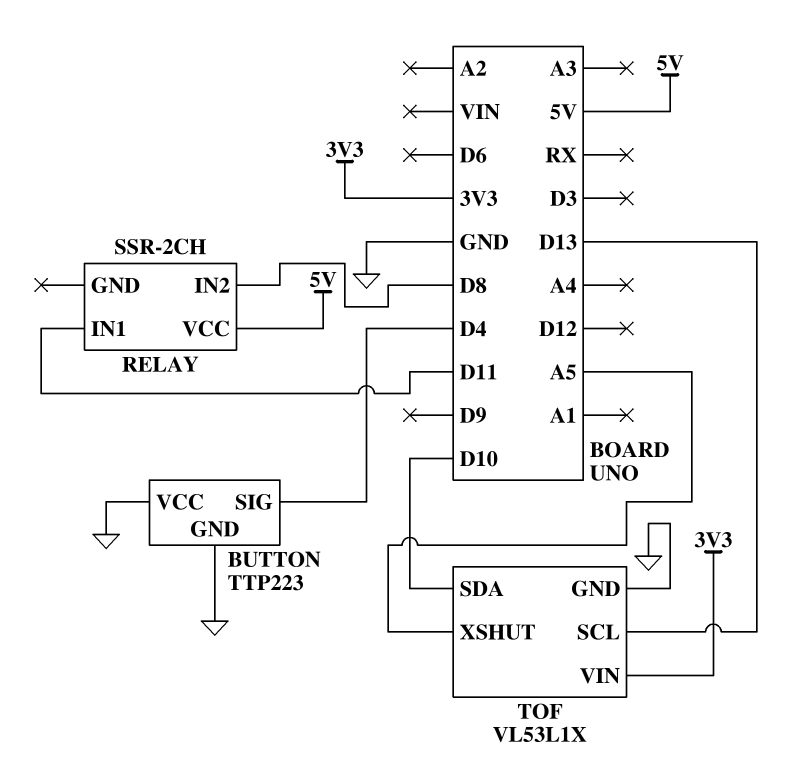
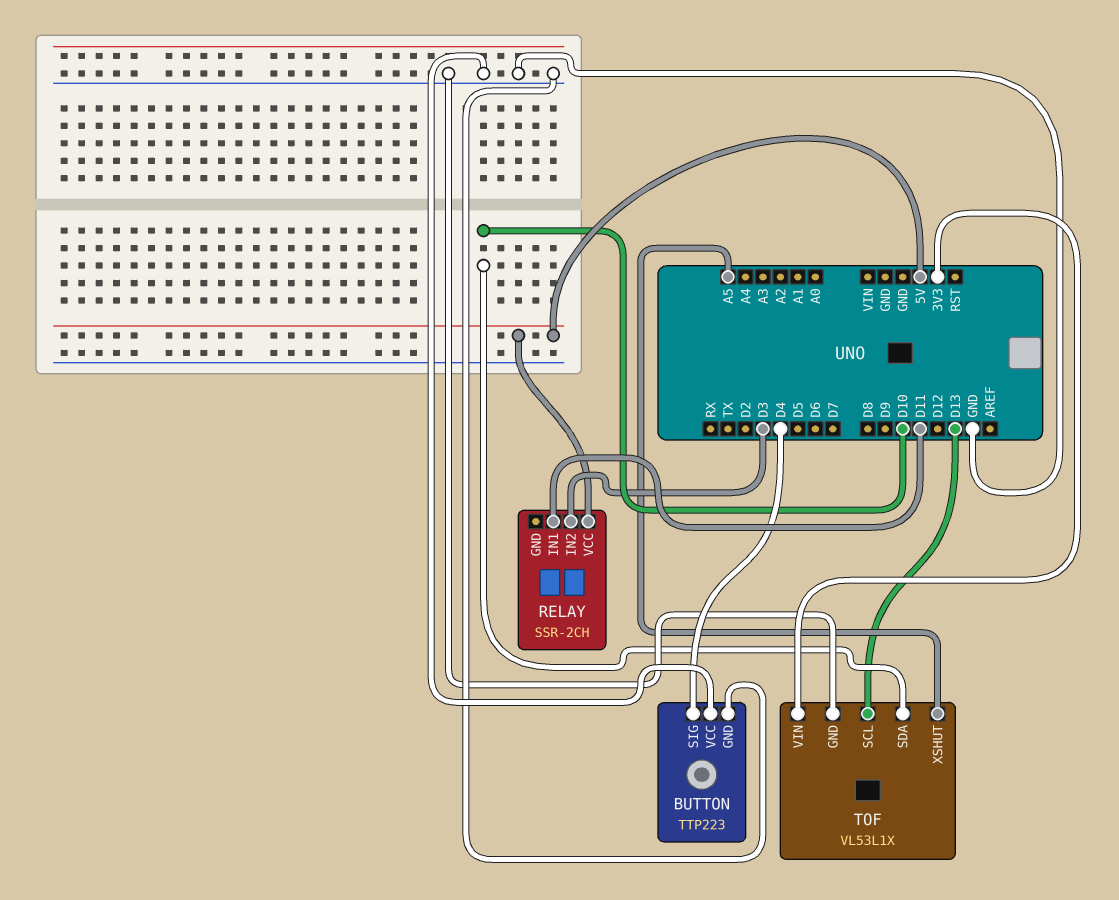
RELAY pin IN2: D8 -> D3

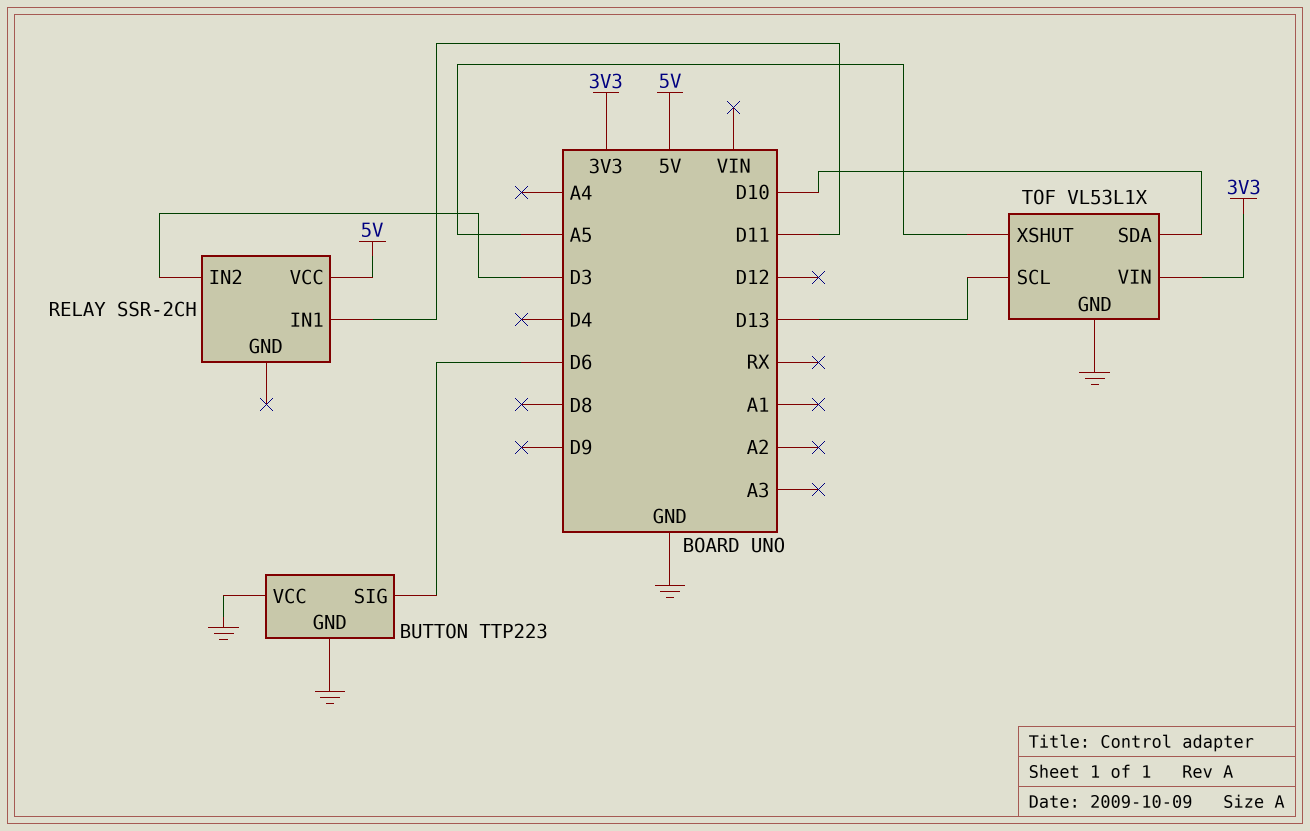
BUTTON pin SIG: D4 -> D6

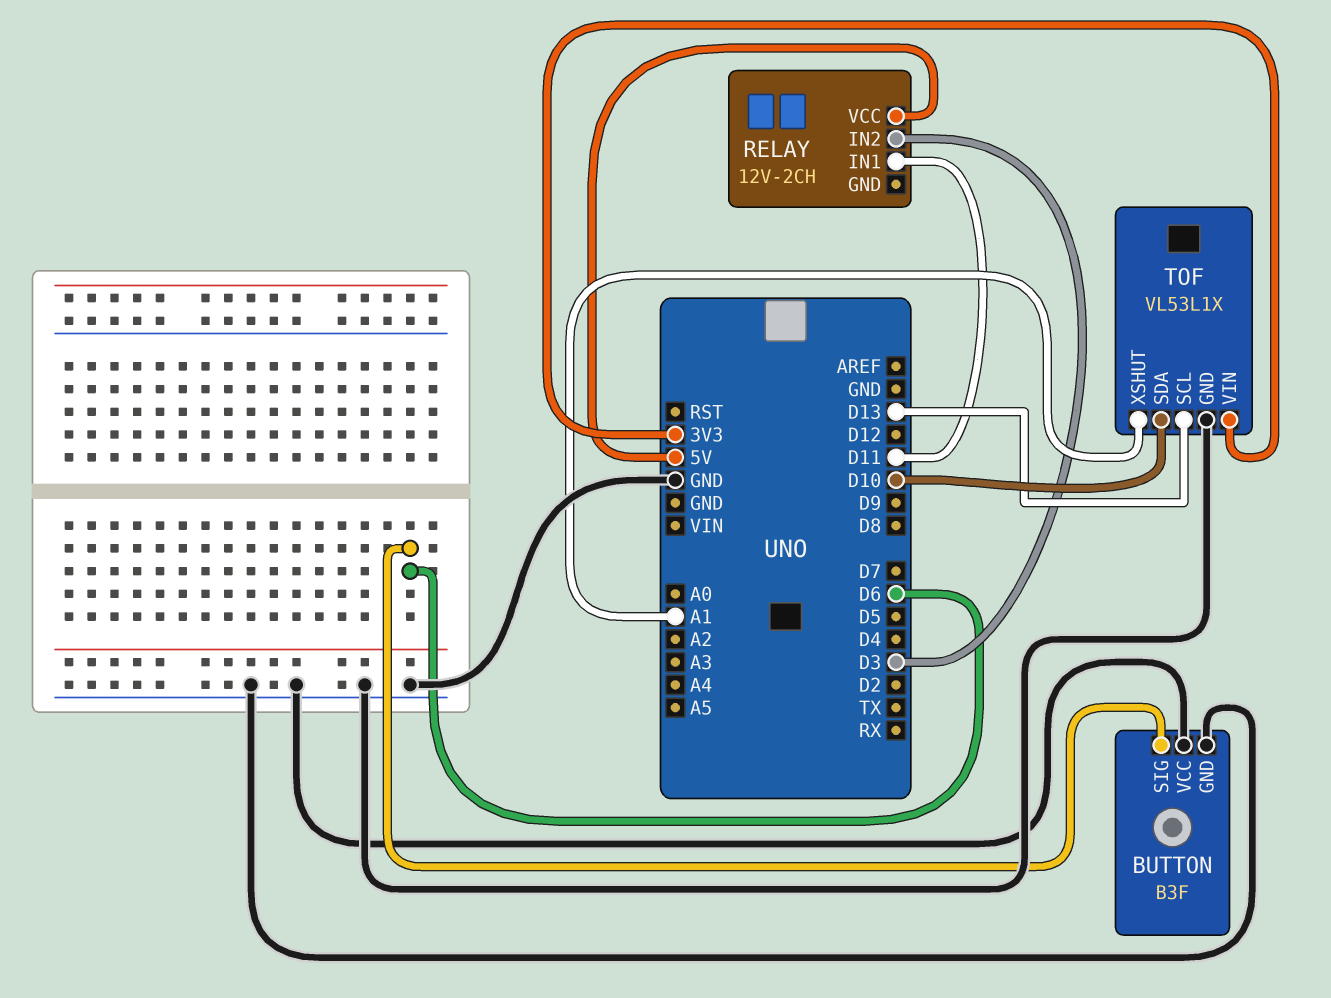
BUTTON: TTP223 -> B3F
RELAY: SSR-2CH -> 12V-2CH
TOF pin XSHUT: A5 -> A1

